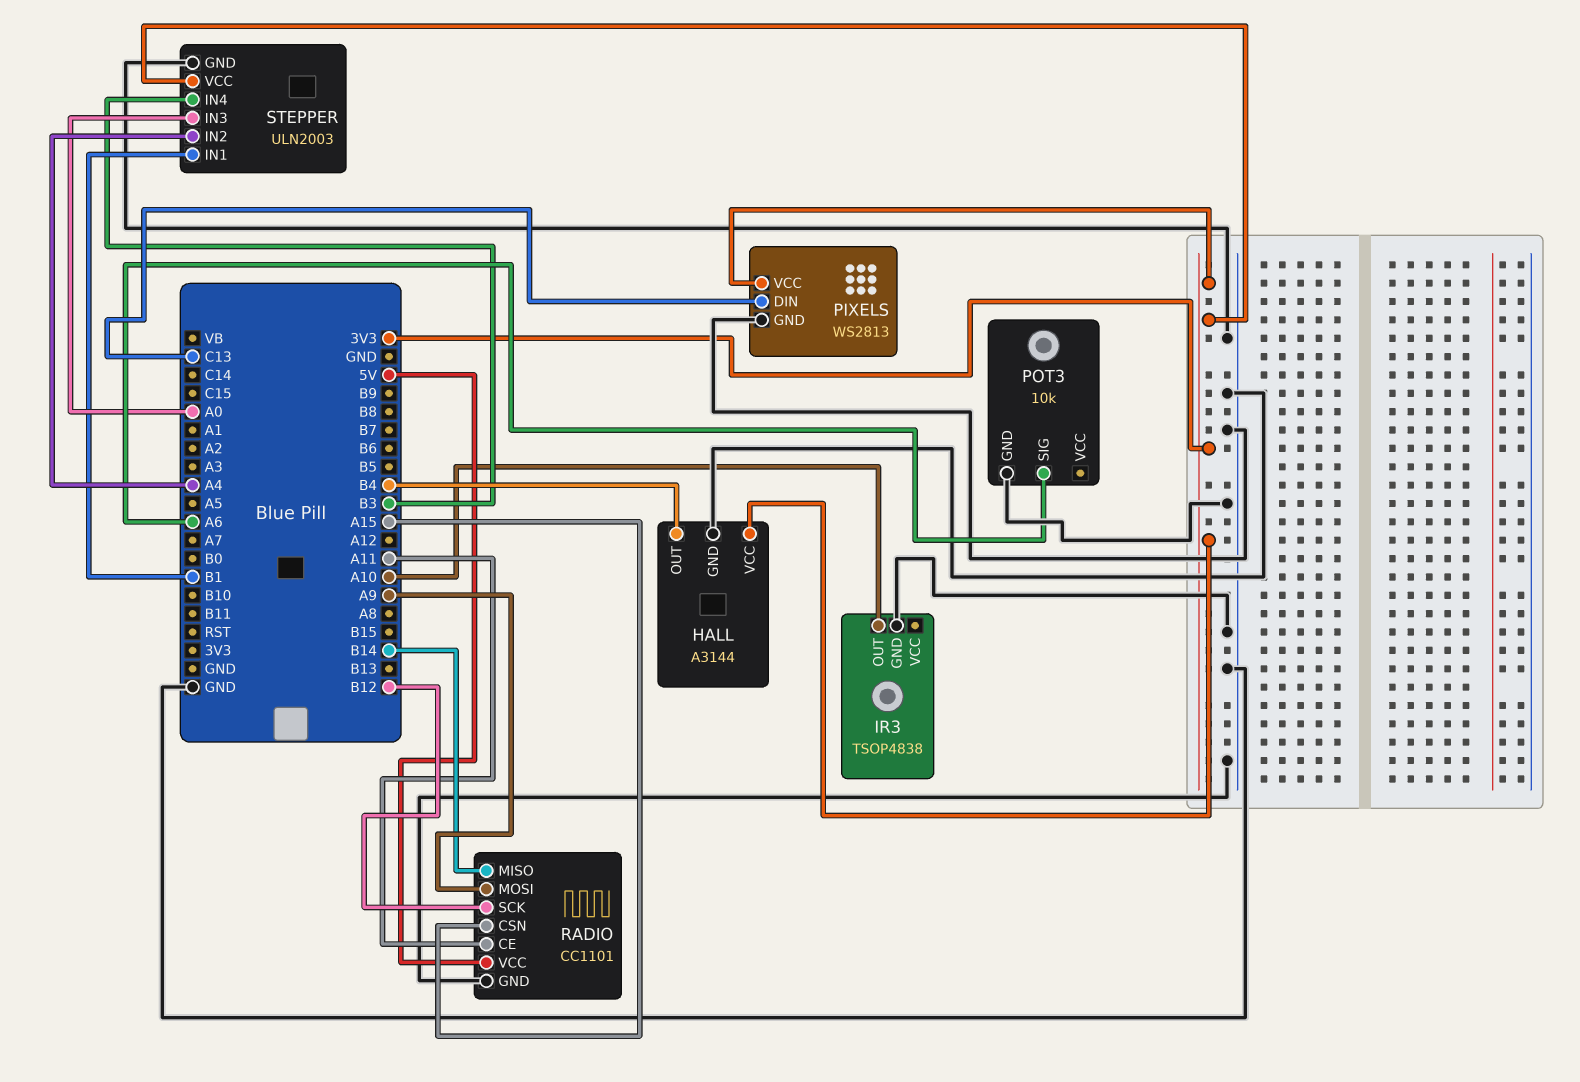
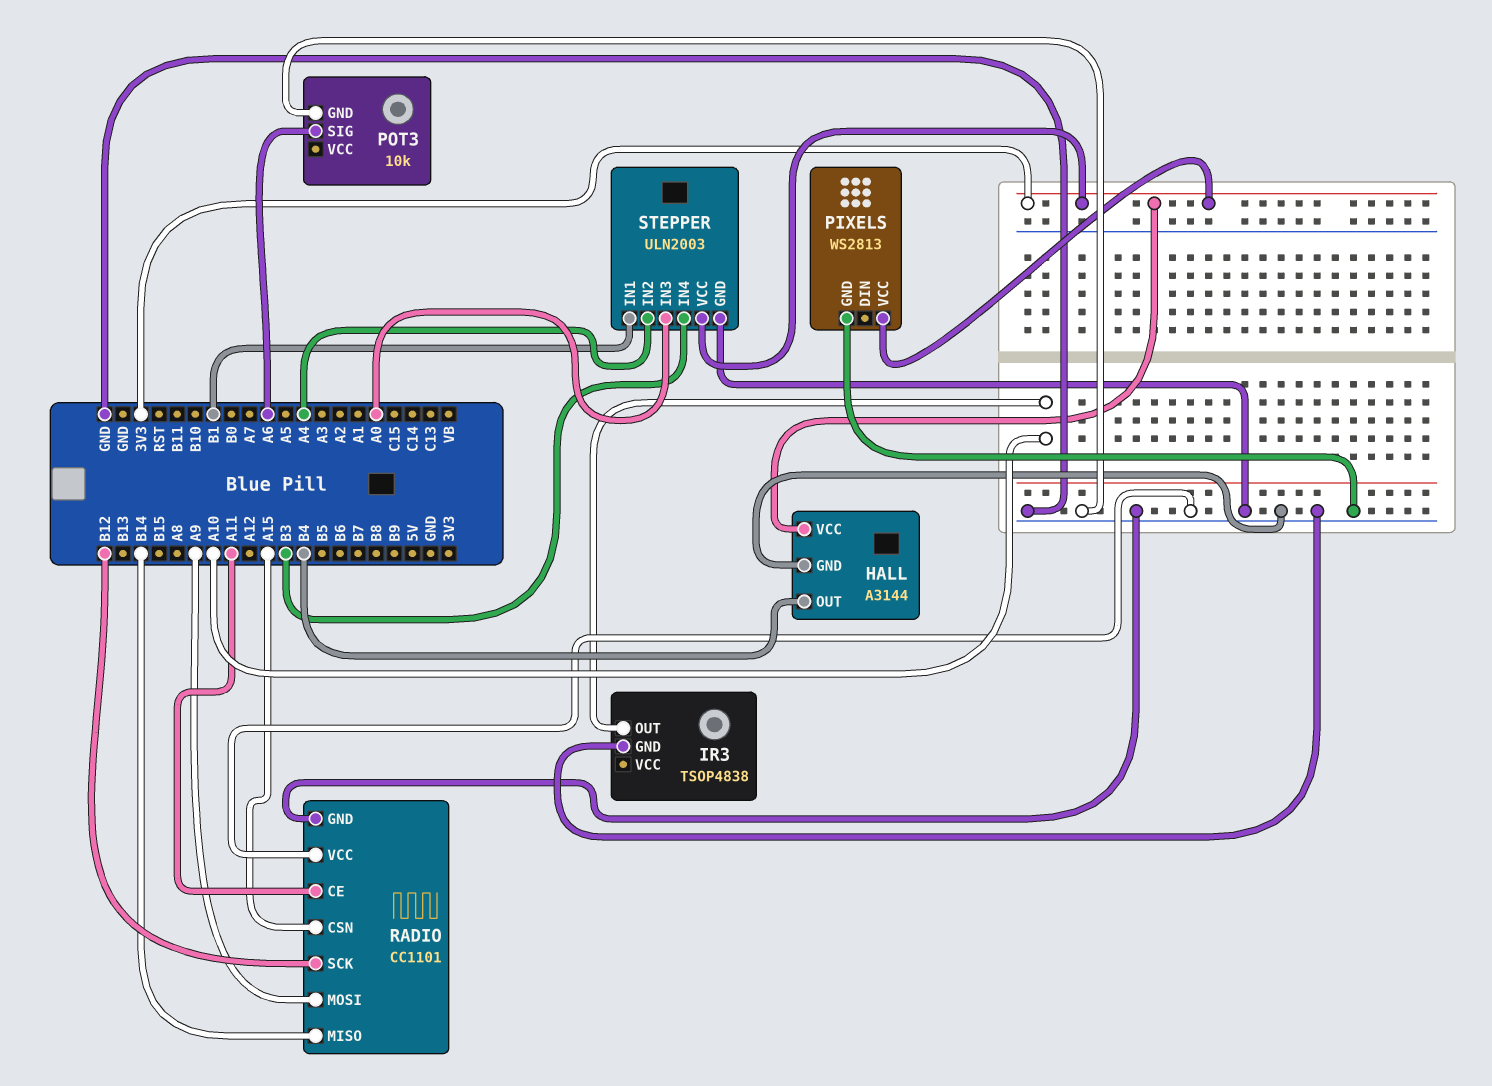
PIXELS pin DIN: C13 -> none
RADIO pin VCC: 5V -> GND

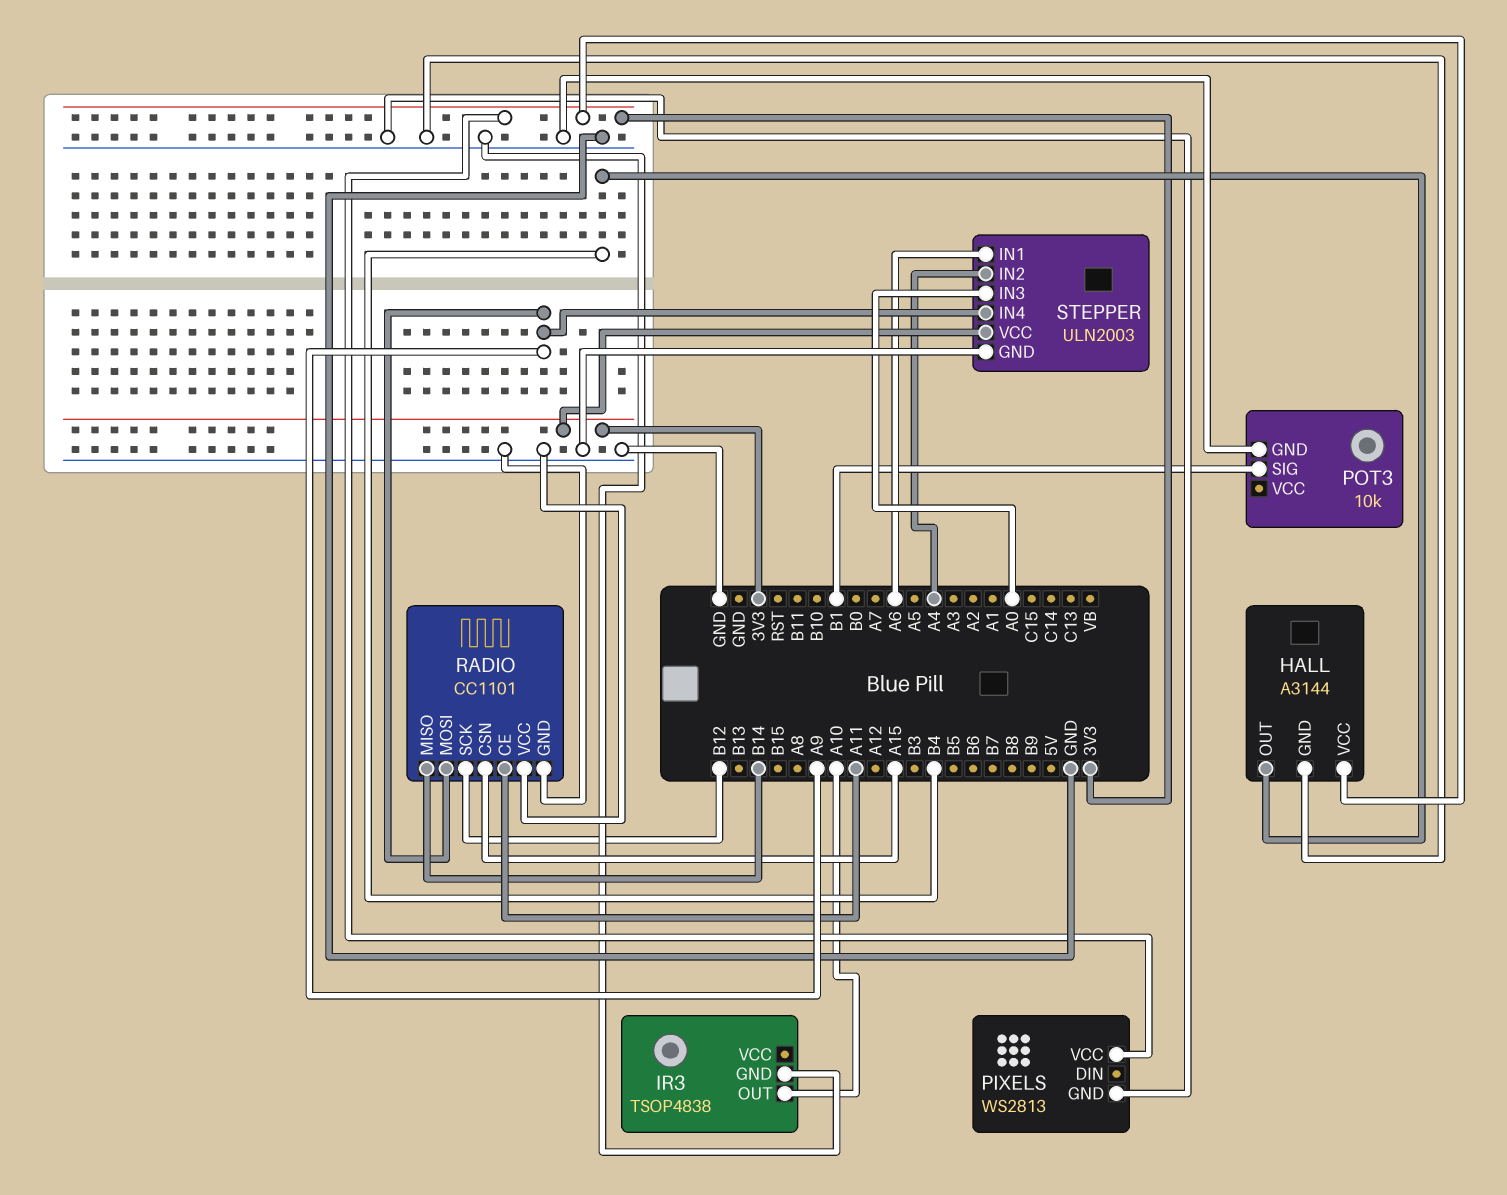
POT3 pin SIG: A6 -> B1
STEPPER pin IN1: B1 -> A6
STEPPER pin IN4: B3 -> A9

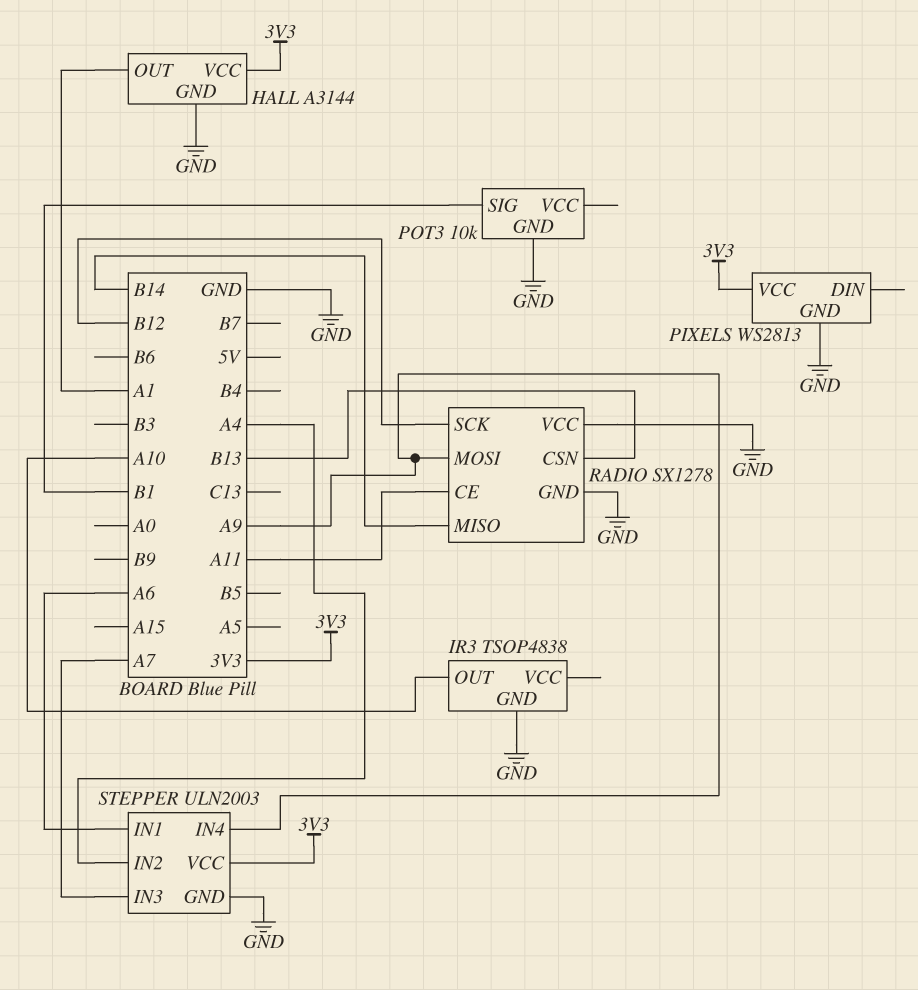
HALL pin OUT: B4 -> A1
RADIO: CC1101 -> SX1278
RADIO pin CSN: A15 -> B13
STEPPER pin IN3: A0 -> A7

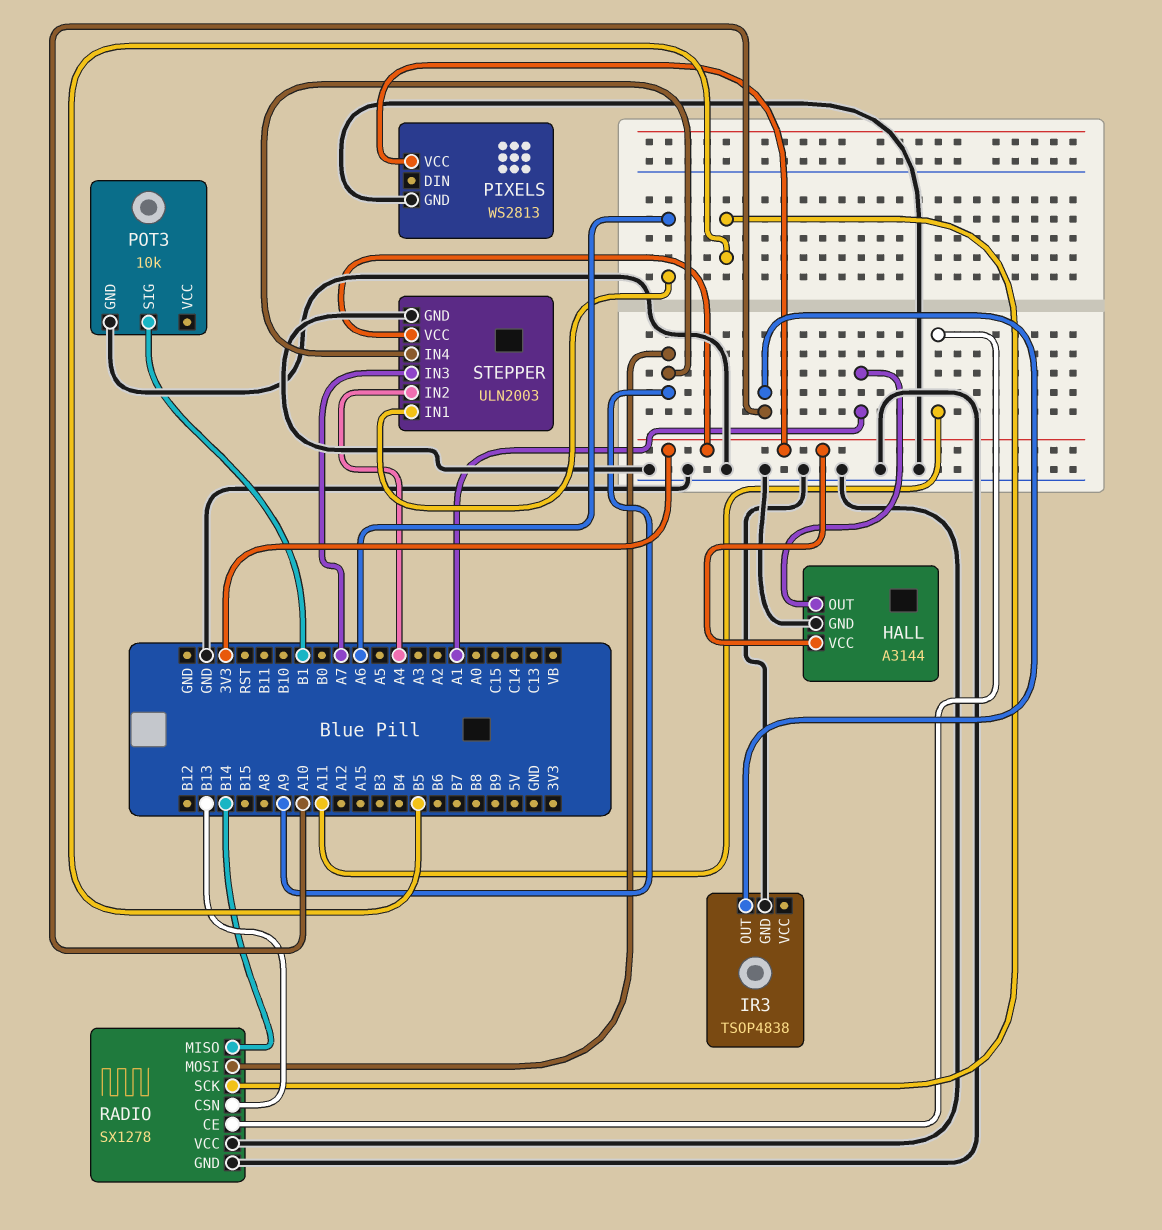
RADIO pin SCK: B12 -> B5

